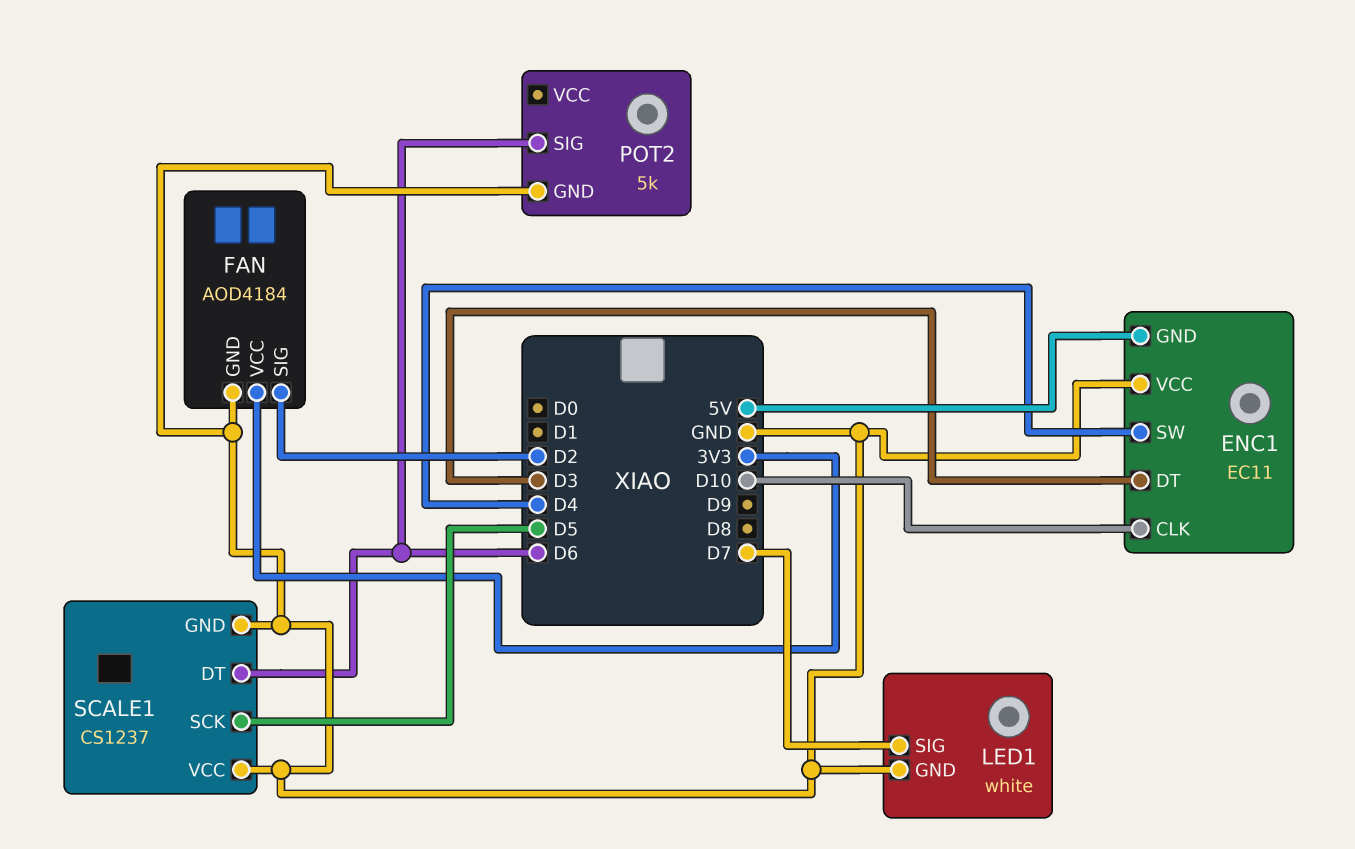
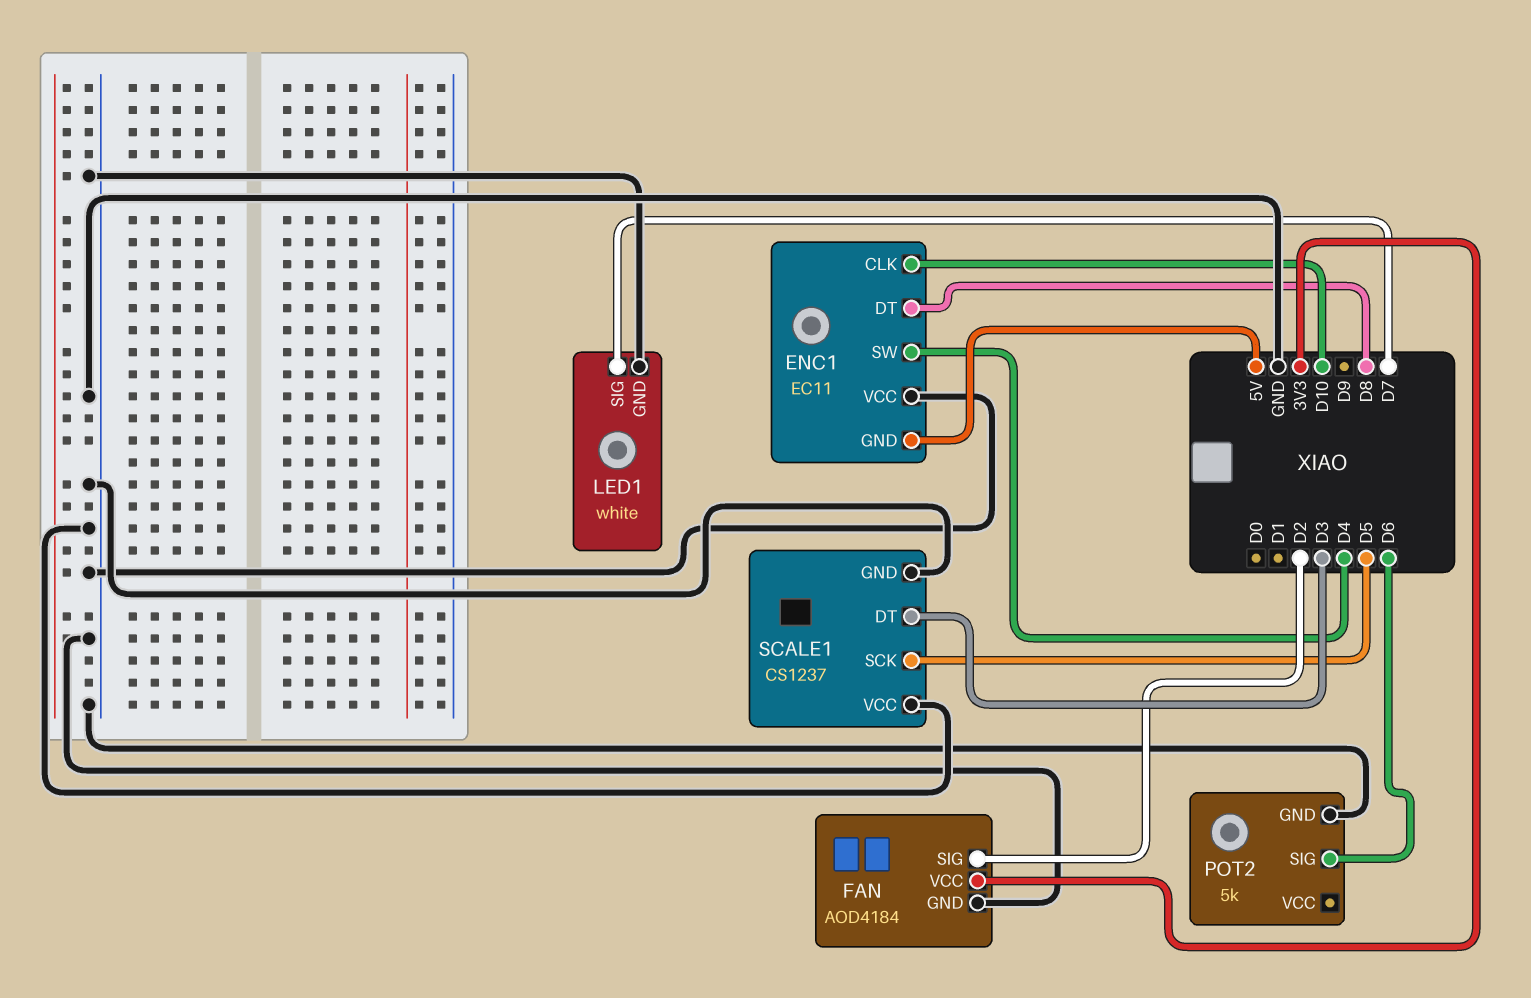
ENC1 pin DT: D3 -> D8
SCALE1 pin DT: D6 -> D3

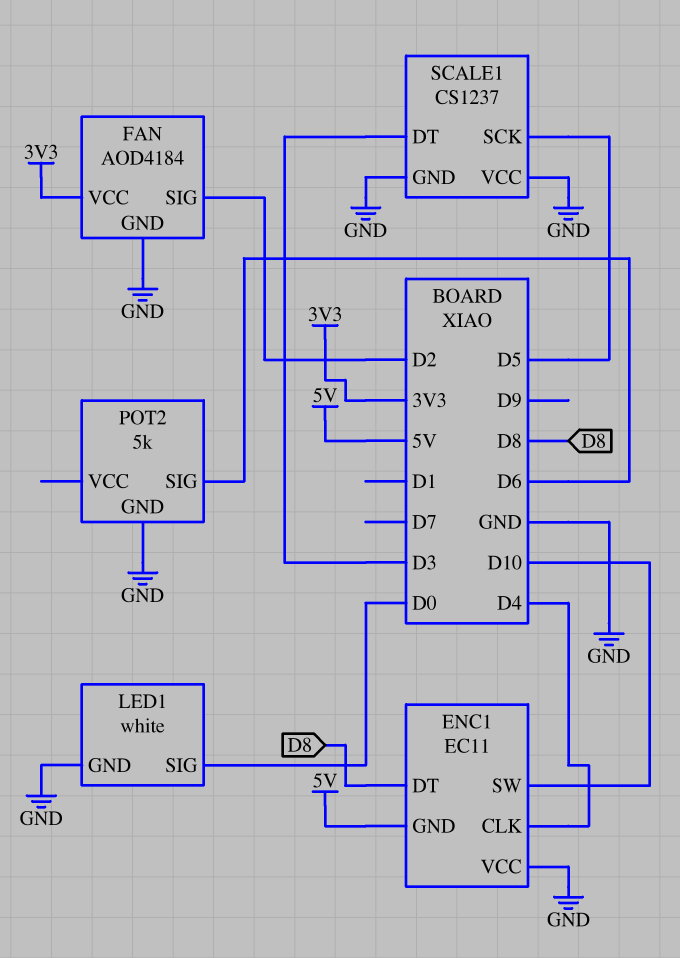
ENC1 pin CLK: D10 -> D4
ENC1 pin SW: D4 -> D10
LED1 pin SIG: D7 -> D0

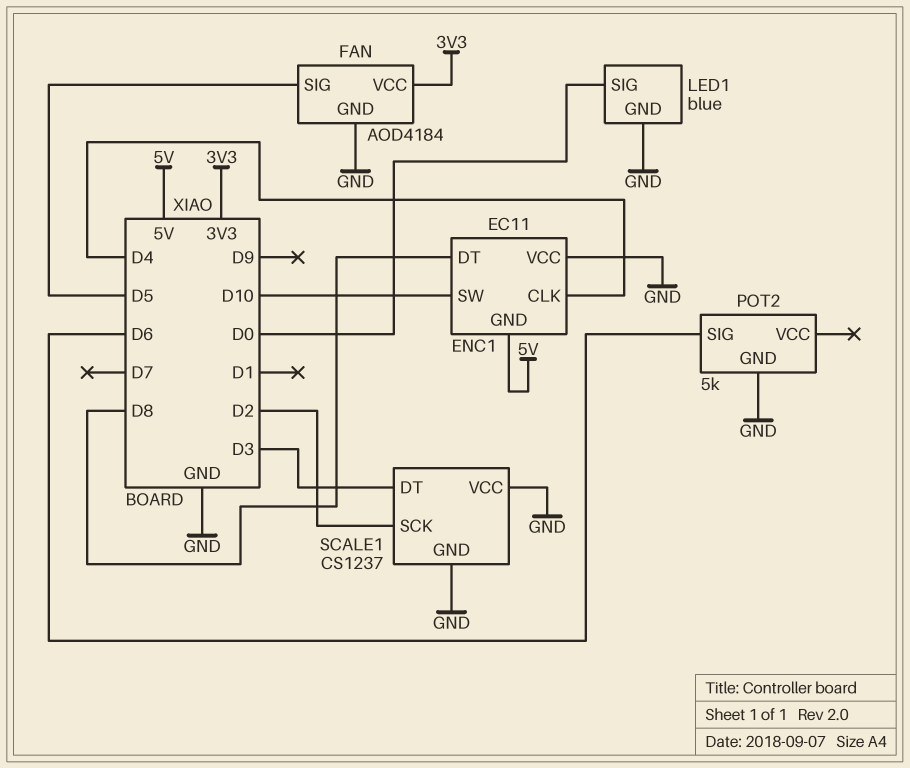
FAN pin SIG: D2 -> D5
LED1: white -> blue
SCALE1 pin SCK: D5 -> D2

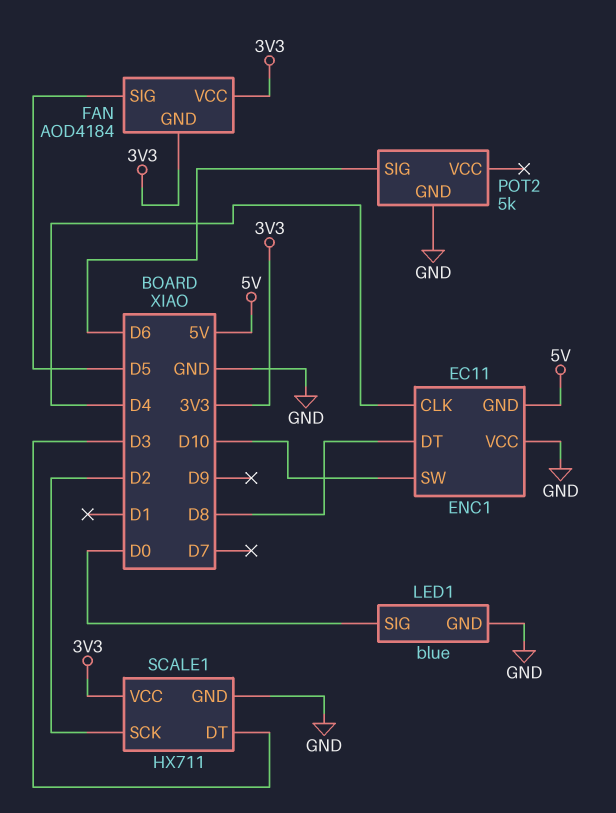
FAN pin GND: GND -> 3V3
SCALE1: CS1237 -> HX711
SCALE1 pin VCC: GND -> 3V3

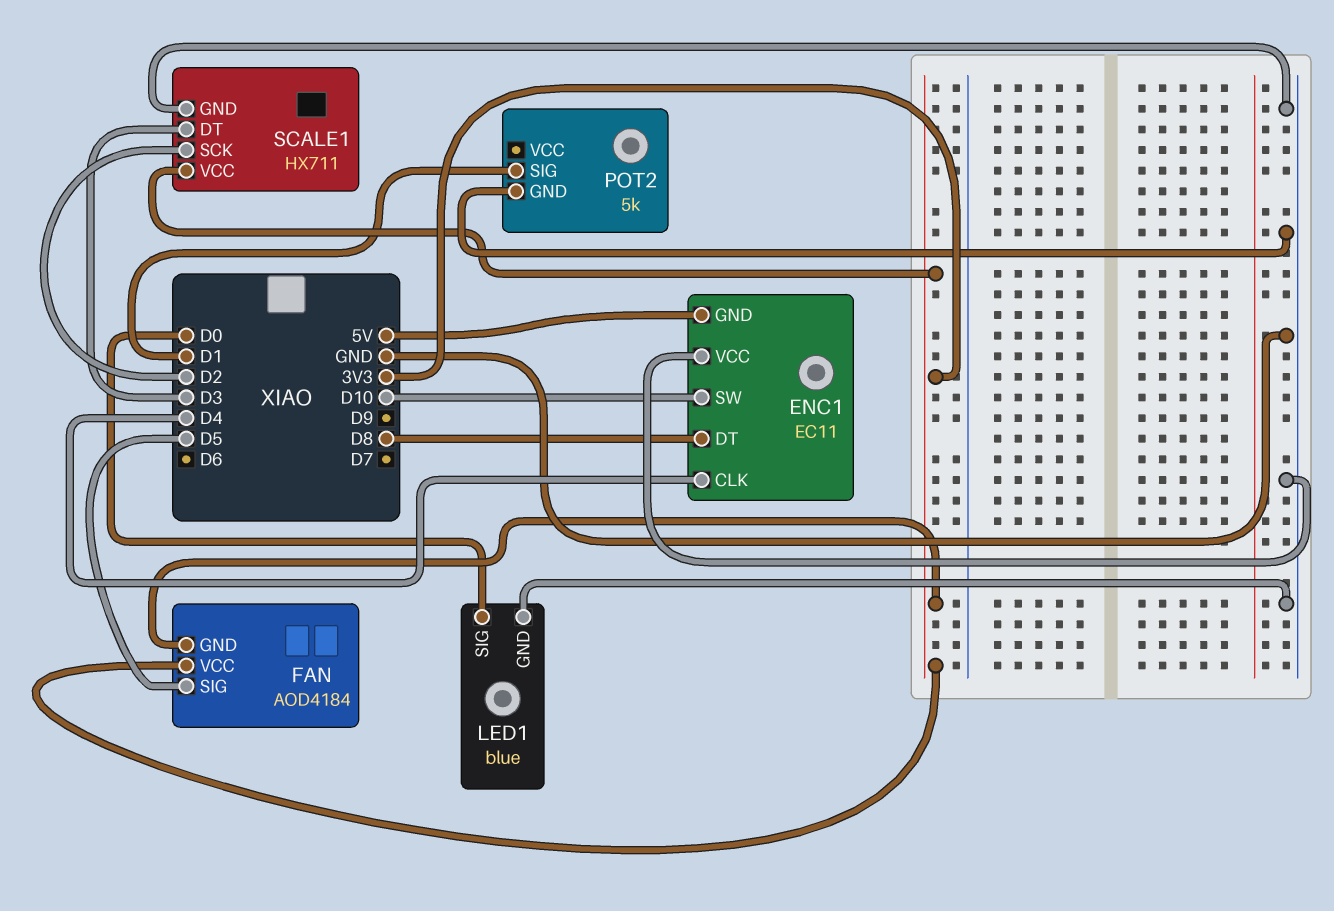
POT2 pin SIG: D6 -> D1

